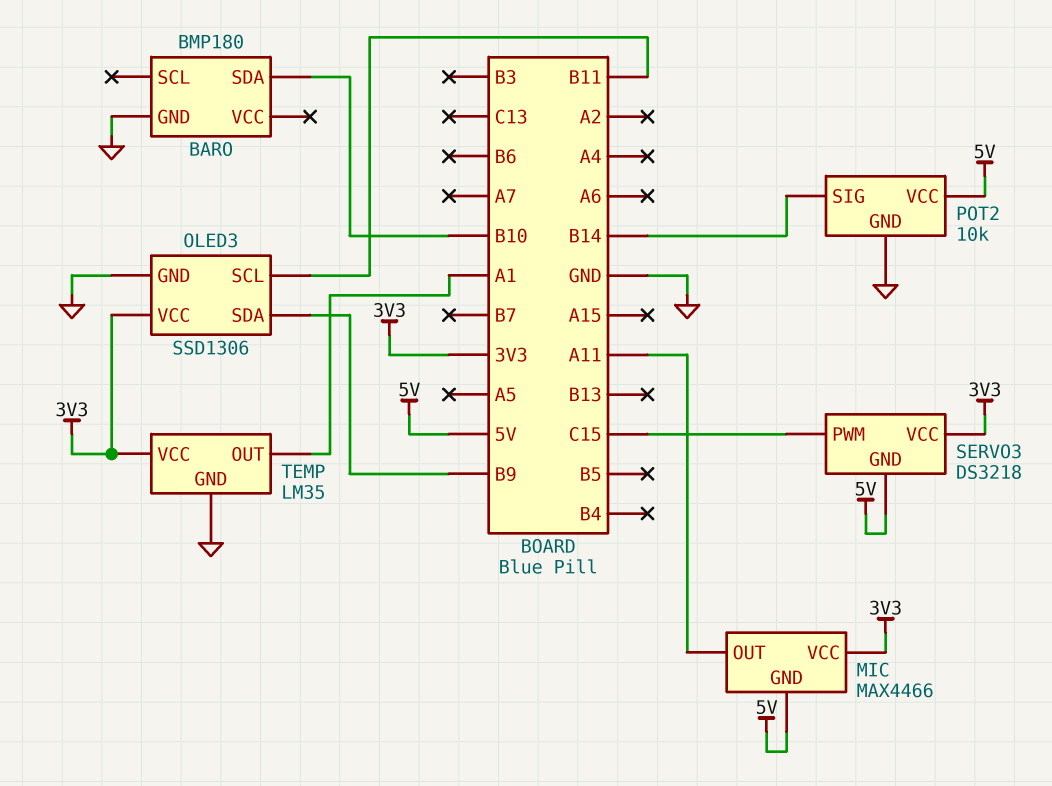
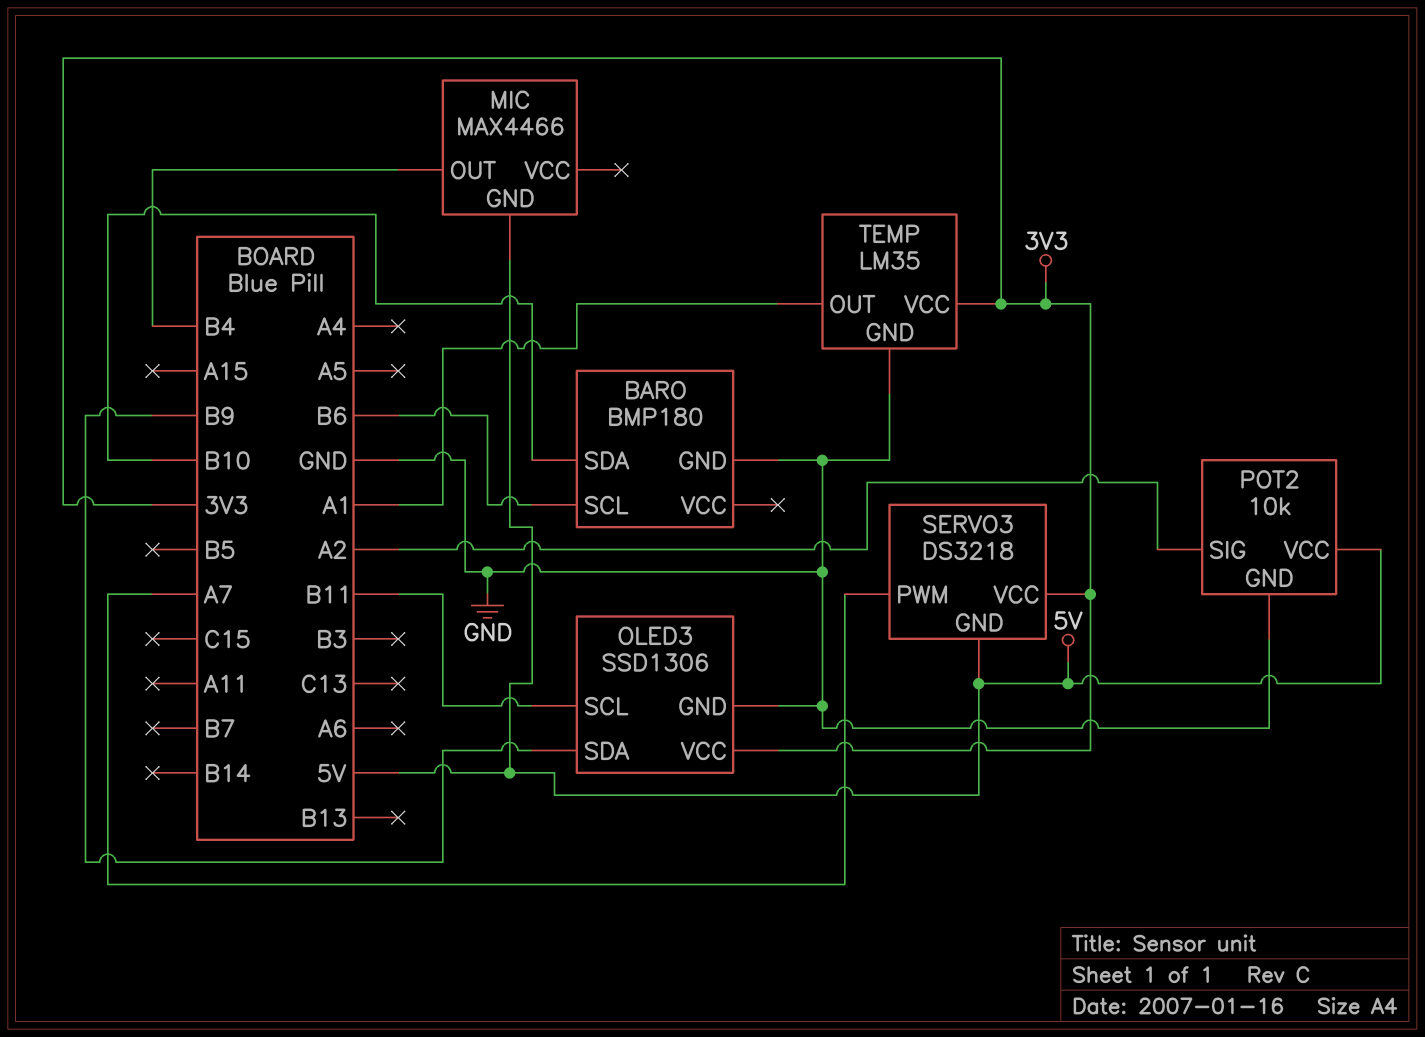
BARO pin SCL: none -> B6
MIC pin OUT: A11 -> B4
MIC pin VCC: 3V3 -> none
POT2 pin SIG: B14 -> A2
SERVO3 pin PWM: C15 -> A7

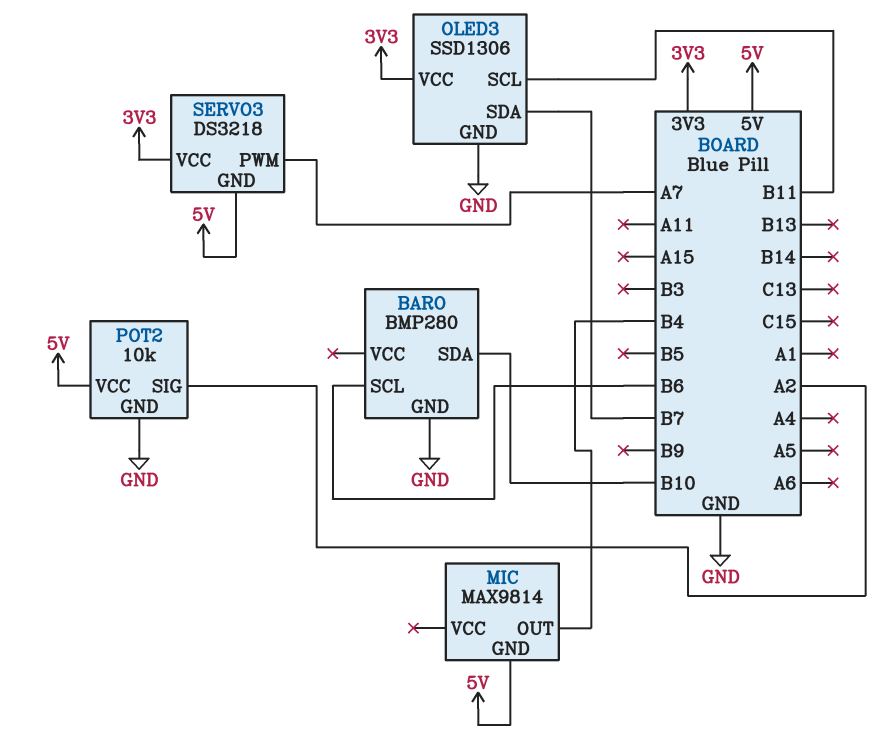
BARO: BMP180 -> BMP280
MIC: MAX4466 -> MAX9814
OLED3 pin SDA: B9 -> B7
TEMP: LM35 -> none
TEMP pin GND: GND -> none
TEMP pin OUT: A1 -> none
TEMP pin VCC: 3V3 -> none

